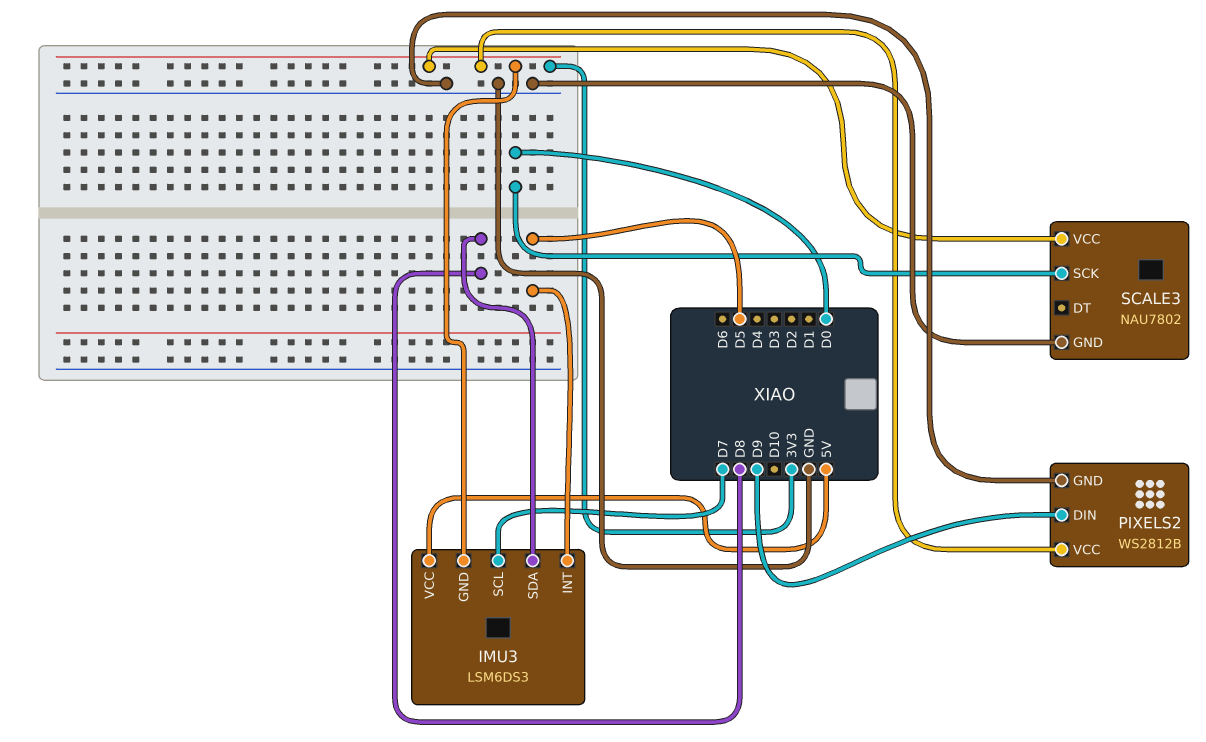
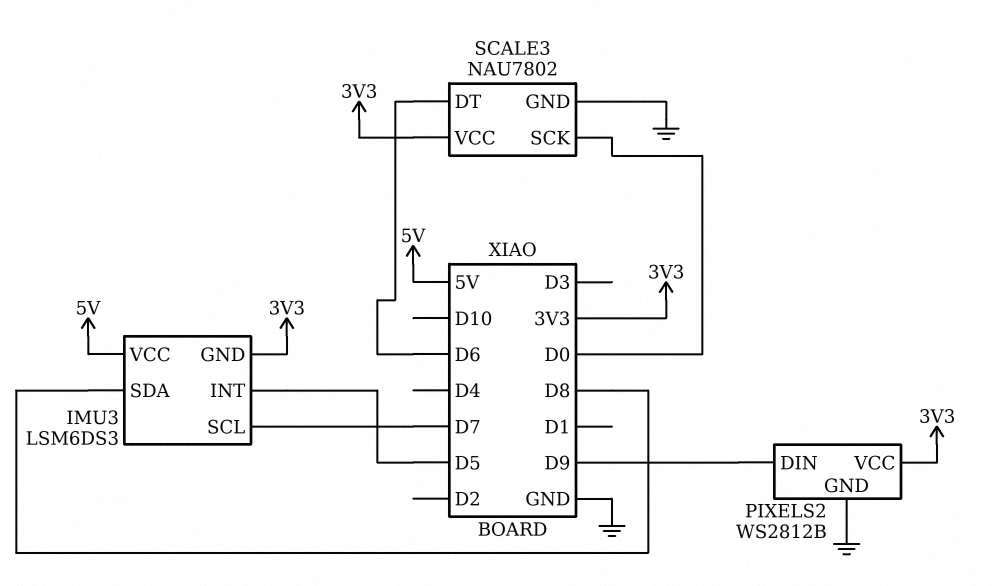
SCALE3 pin DT: none -> D6

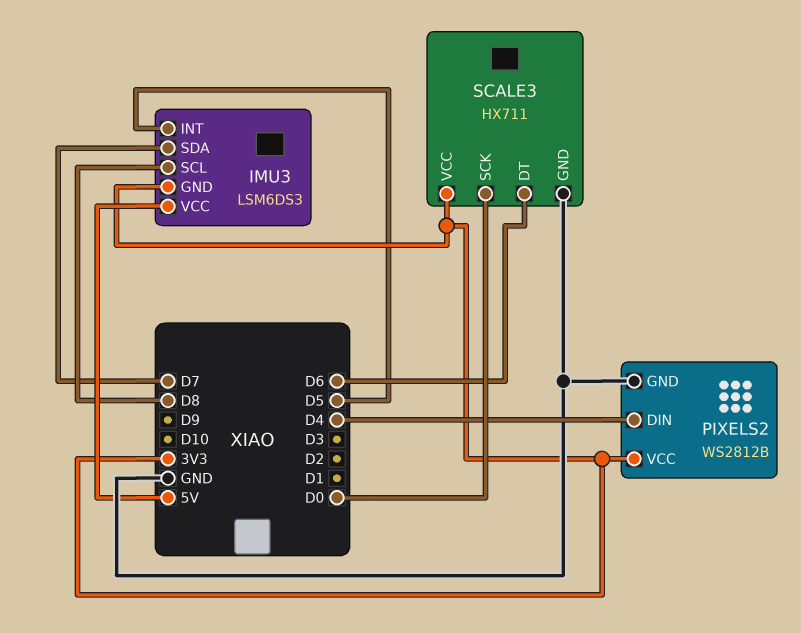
IMU3 pin SCL: D7 -> D8
IMU3 pin SDA: D8 -> D7
PIXELS2 pin DIN: D9 -> D4
SCALE3: NAU7802 -> HX711

